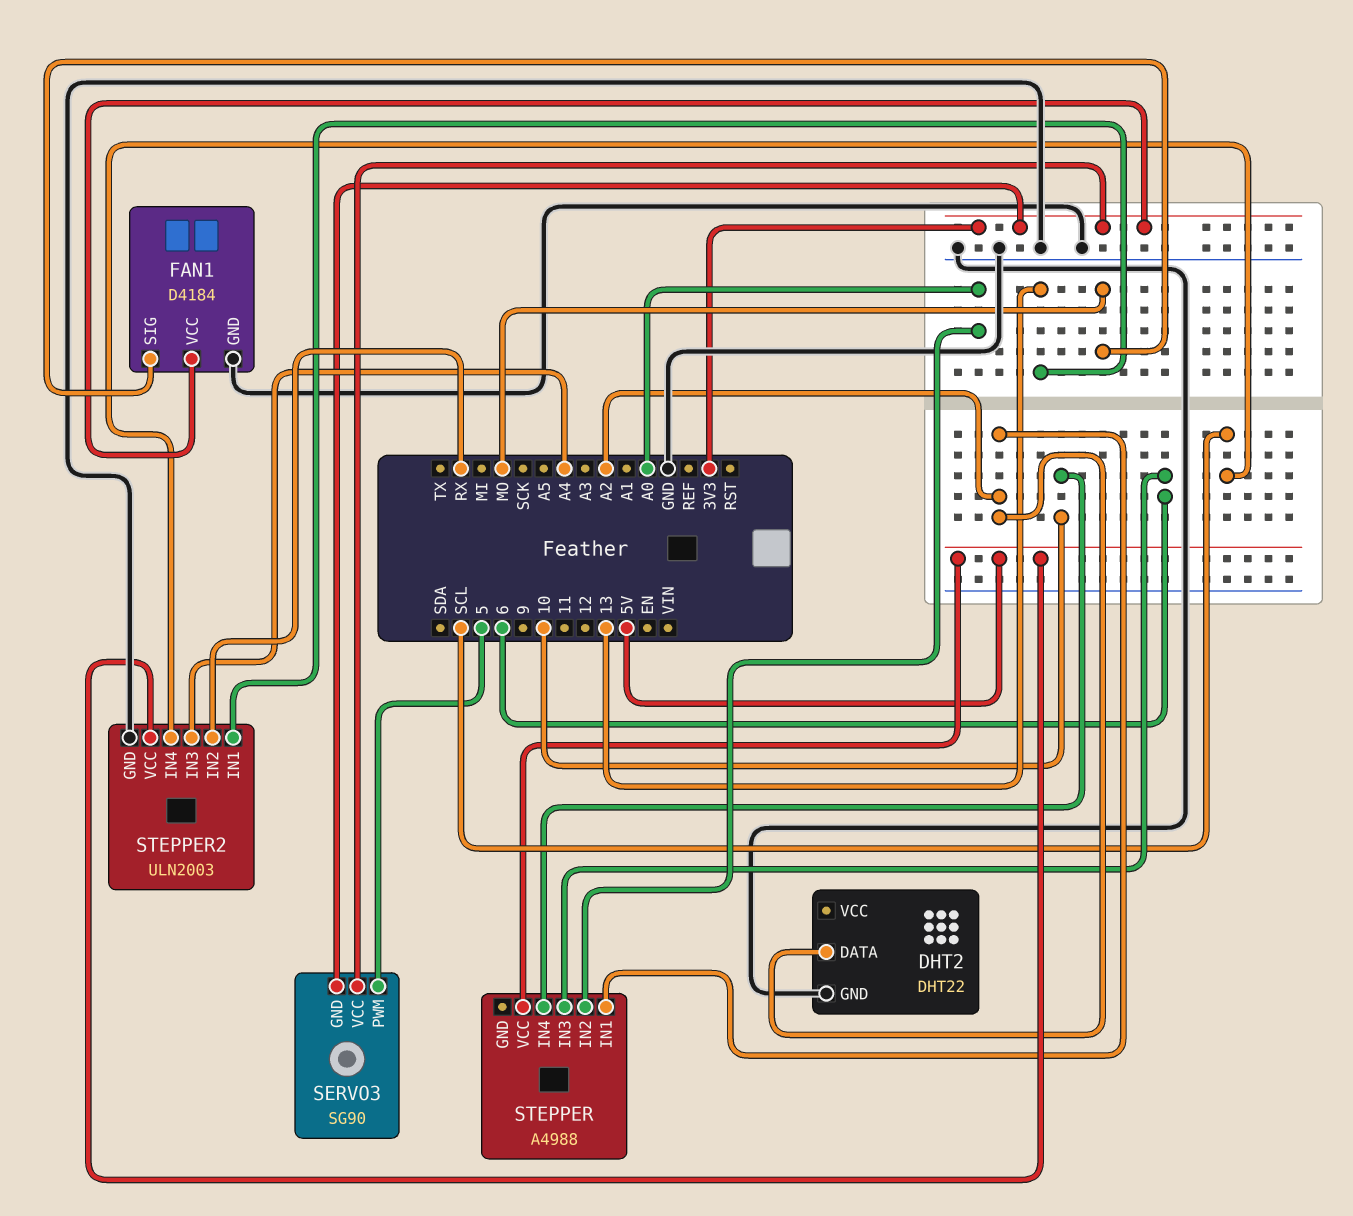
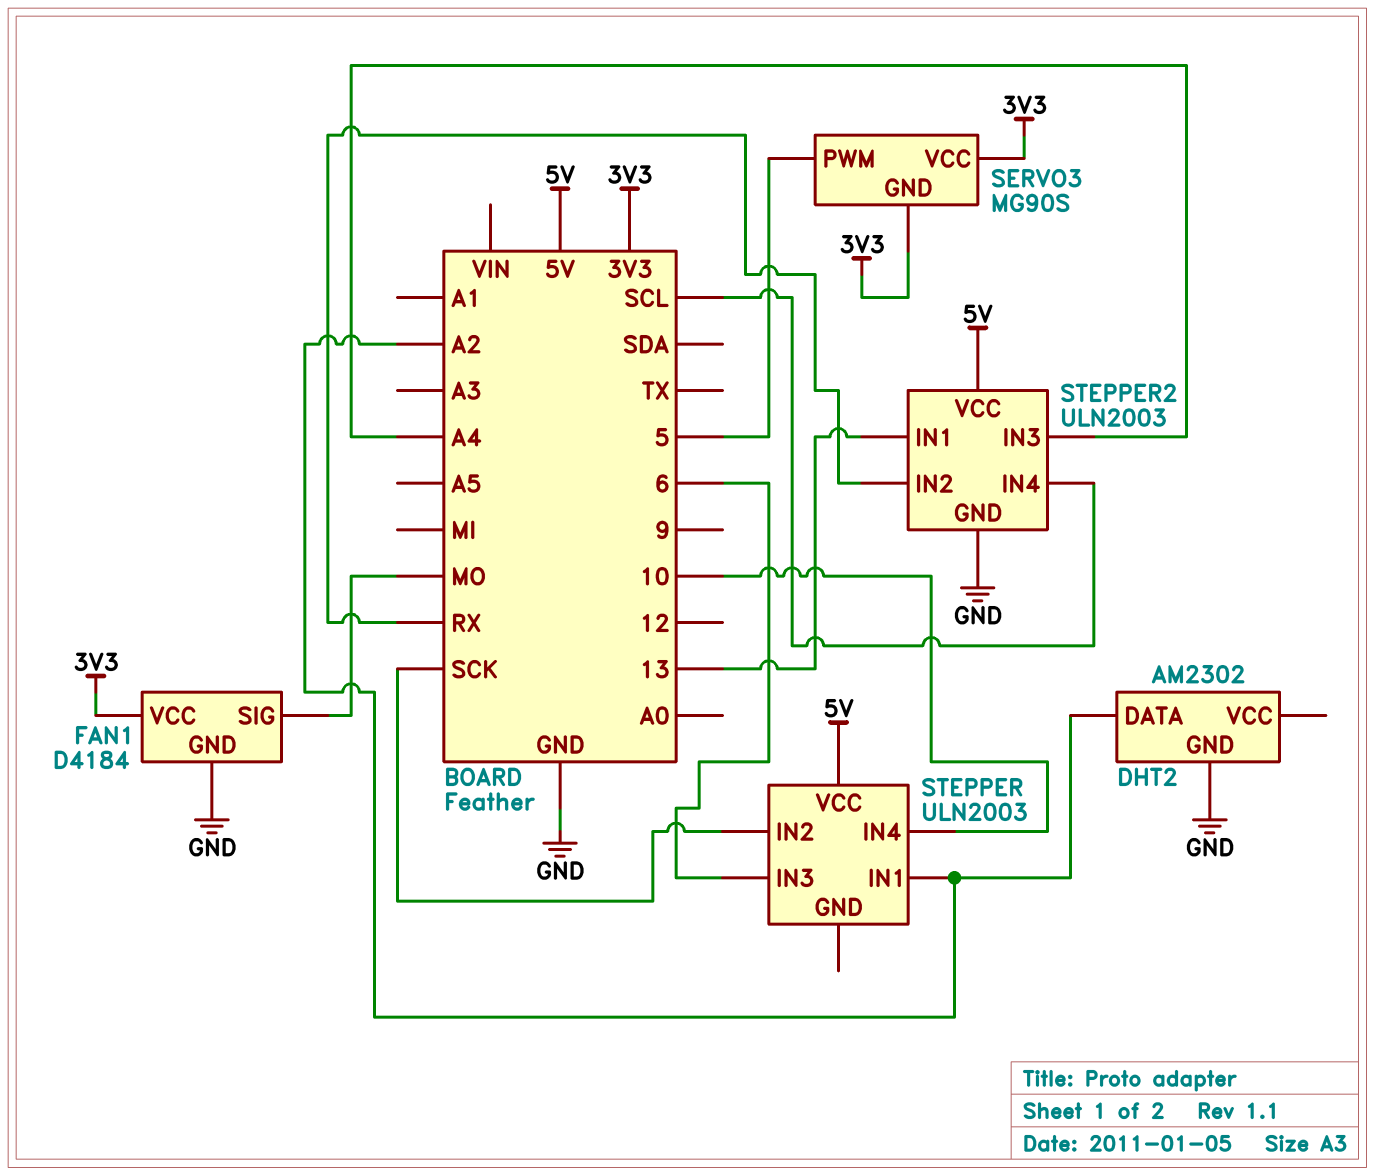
DHT2: DHT22 -> AM2302
SERVO3: SG90 -> MG90S
STEPPER: A4988 -> ULN2003
STEPPER pin IN2: A0 -> SCK

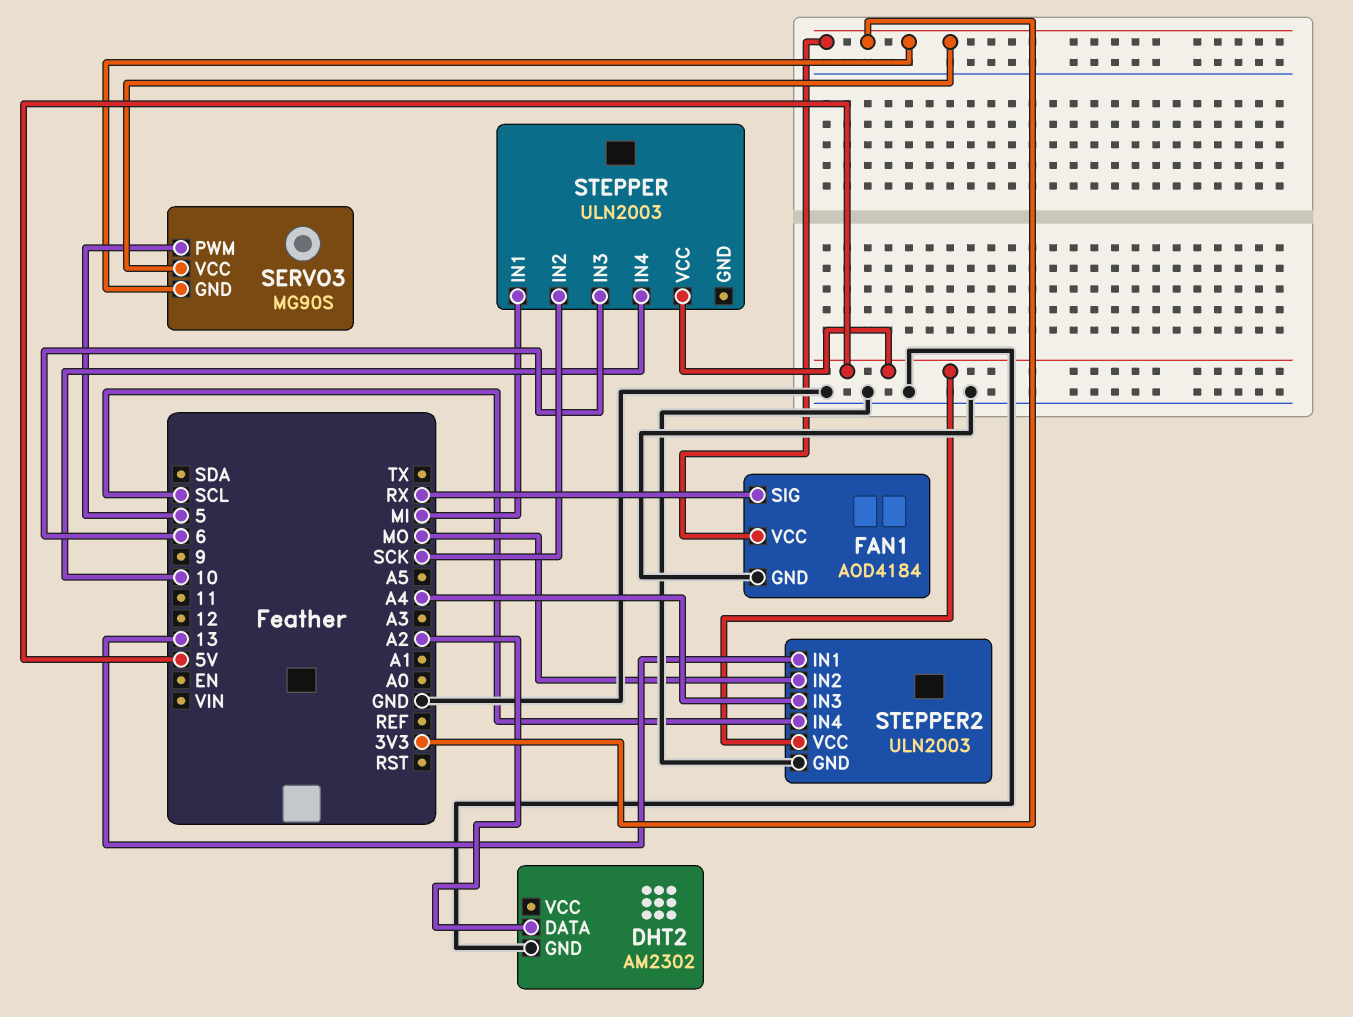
FAN1: D4184 -> AOD4184
FAN1 pin SIG: MO -> RX
STEPPER pin IN1: A2 -> MI
STEPPER2 pin IN2: RX -> MO

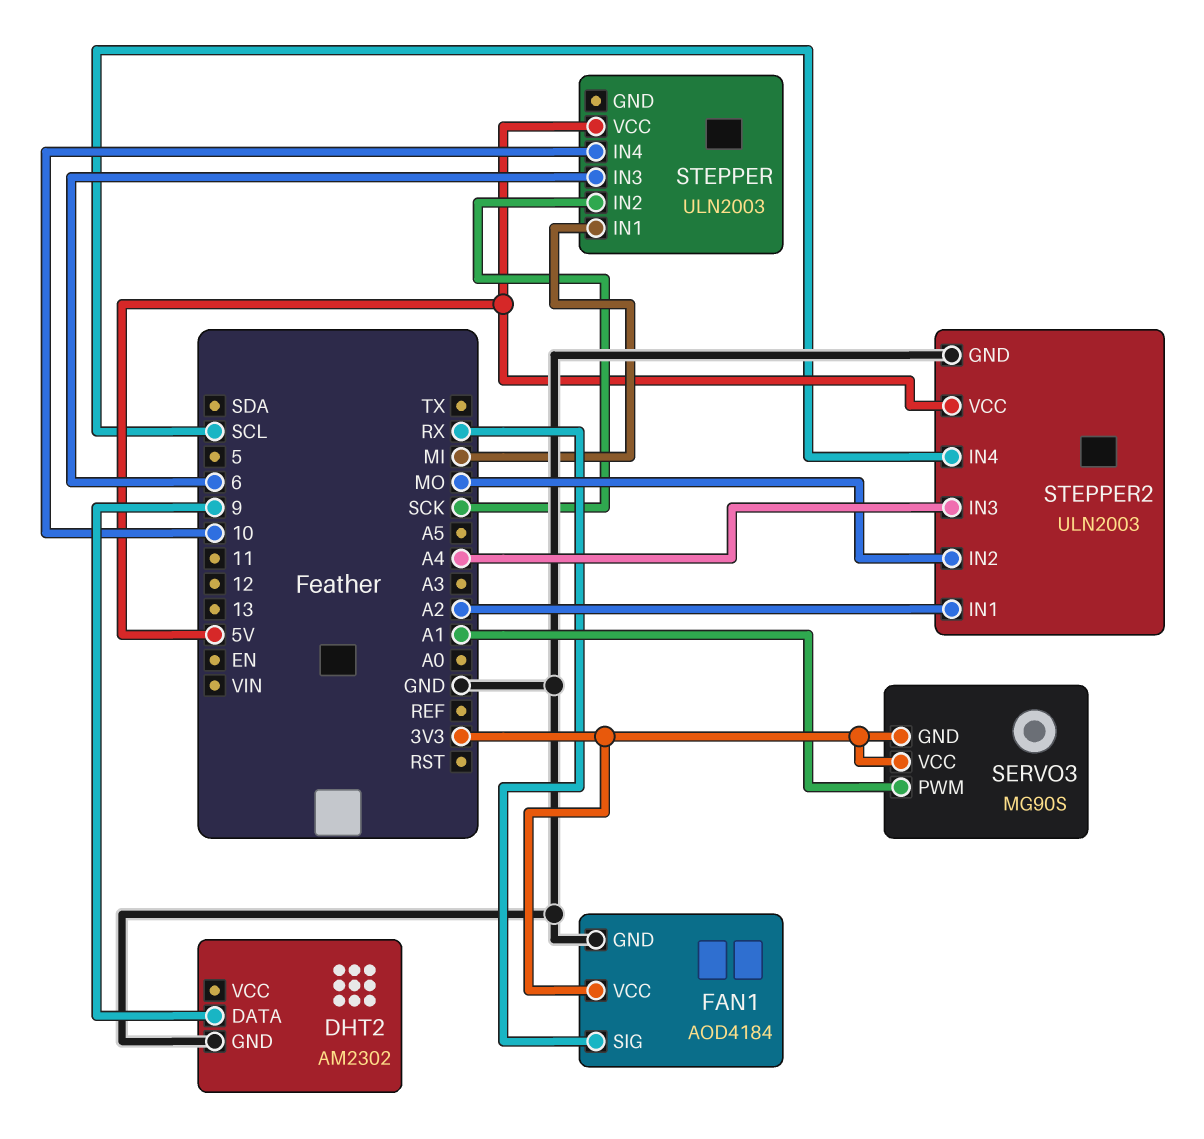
DHT2 pin DATA: A2 -> 9
SERVO3 pin PWM: 5 -> A1
STEPPER2 pin IN1: 13 -> A2

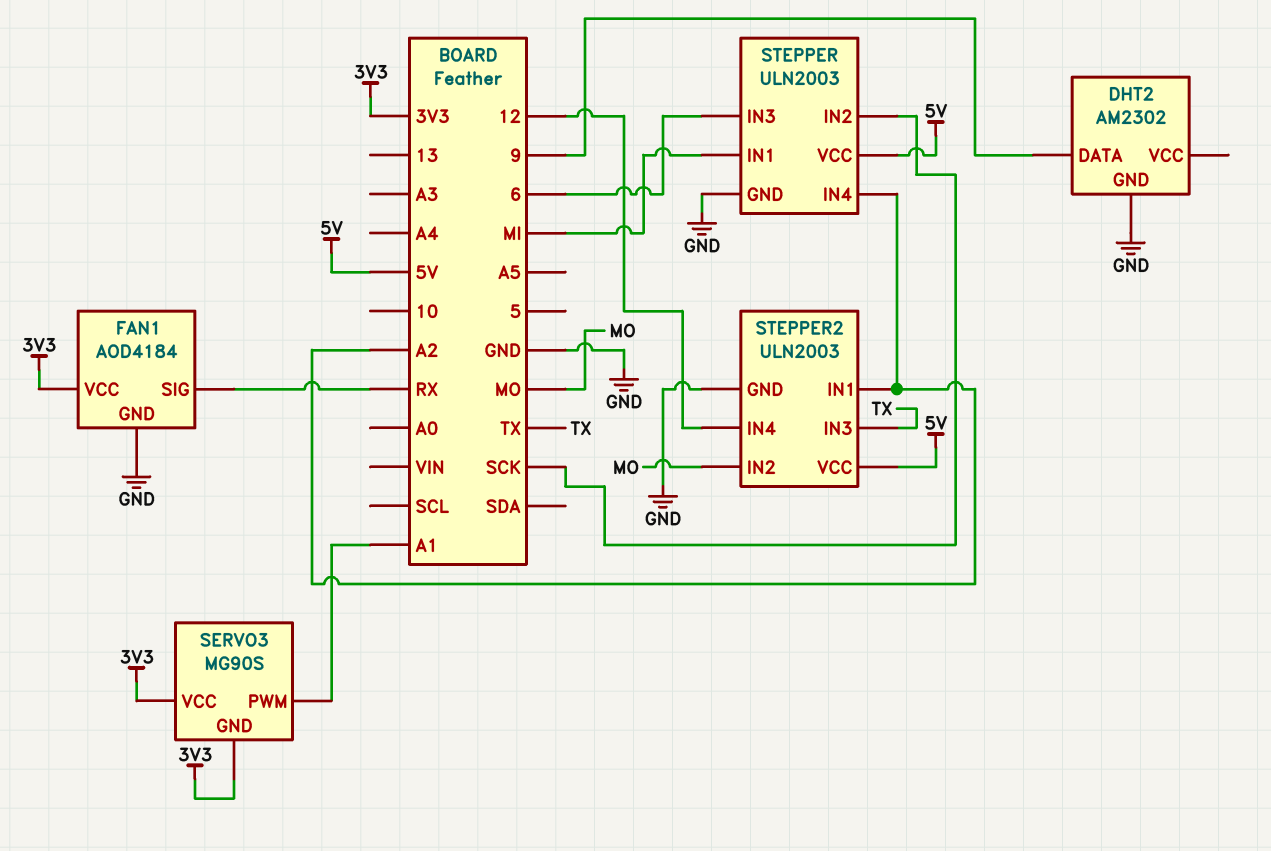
STEPPER pin GND: none -> GND
STEPPER pin IN4: 10 -> A2
STEPPER2 pin IN3: A4 -> TX
STEPPER2 pin IN4: SCL -> 12

